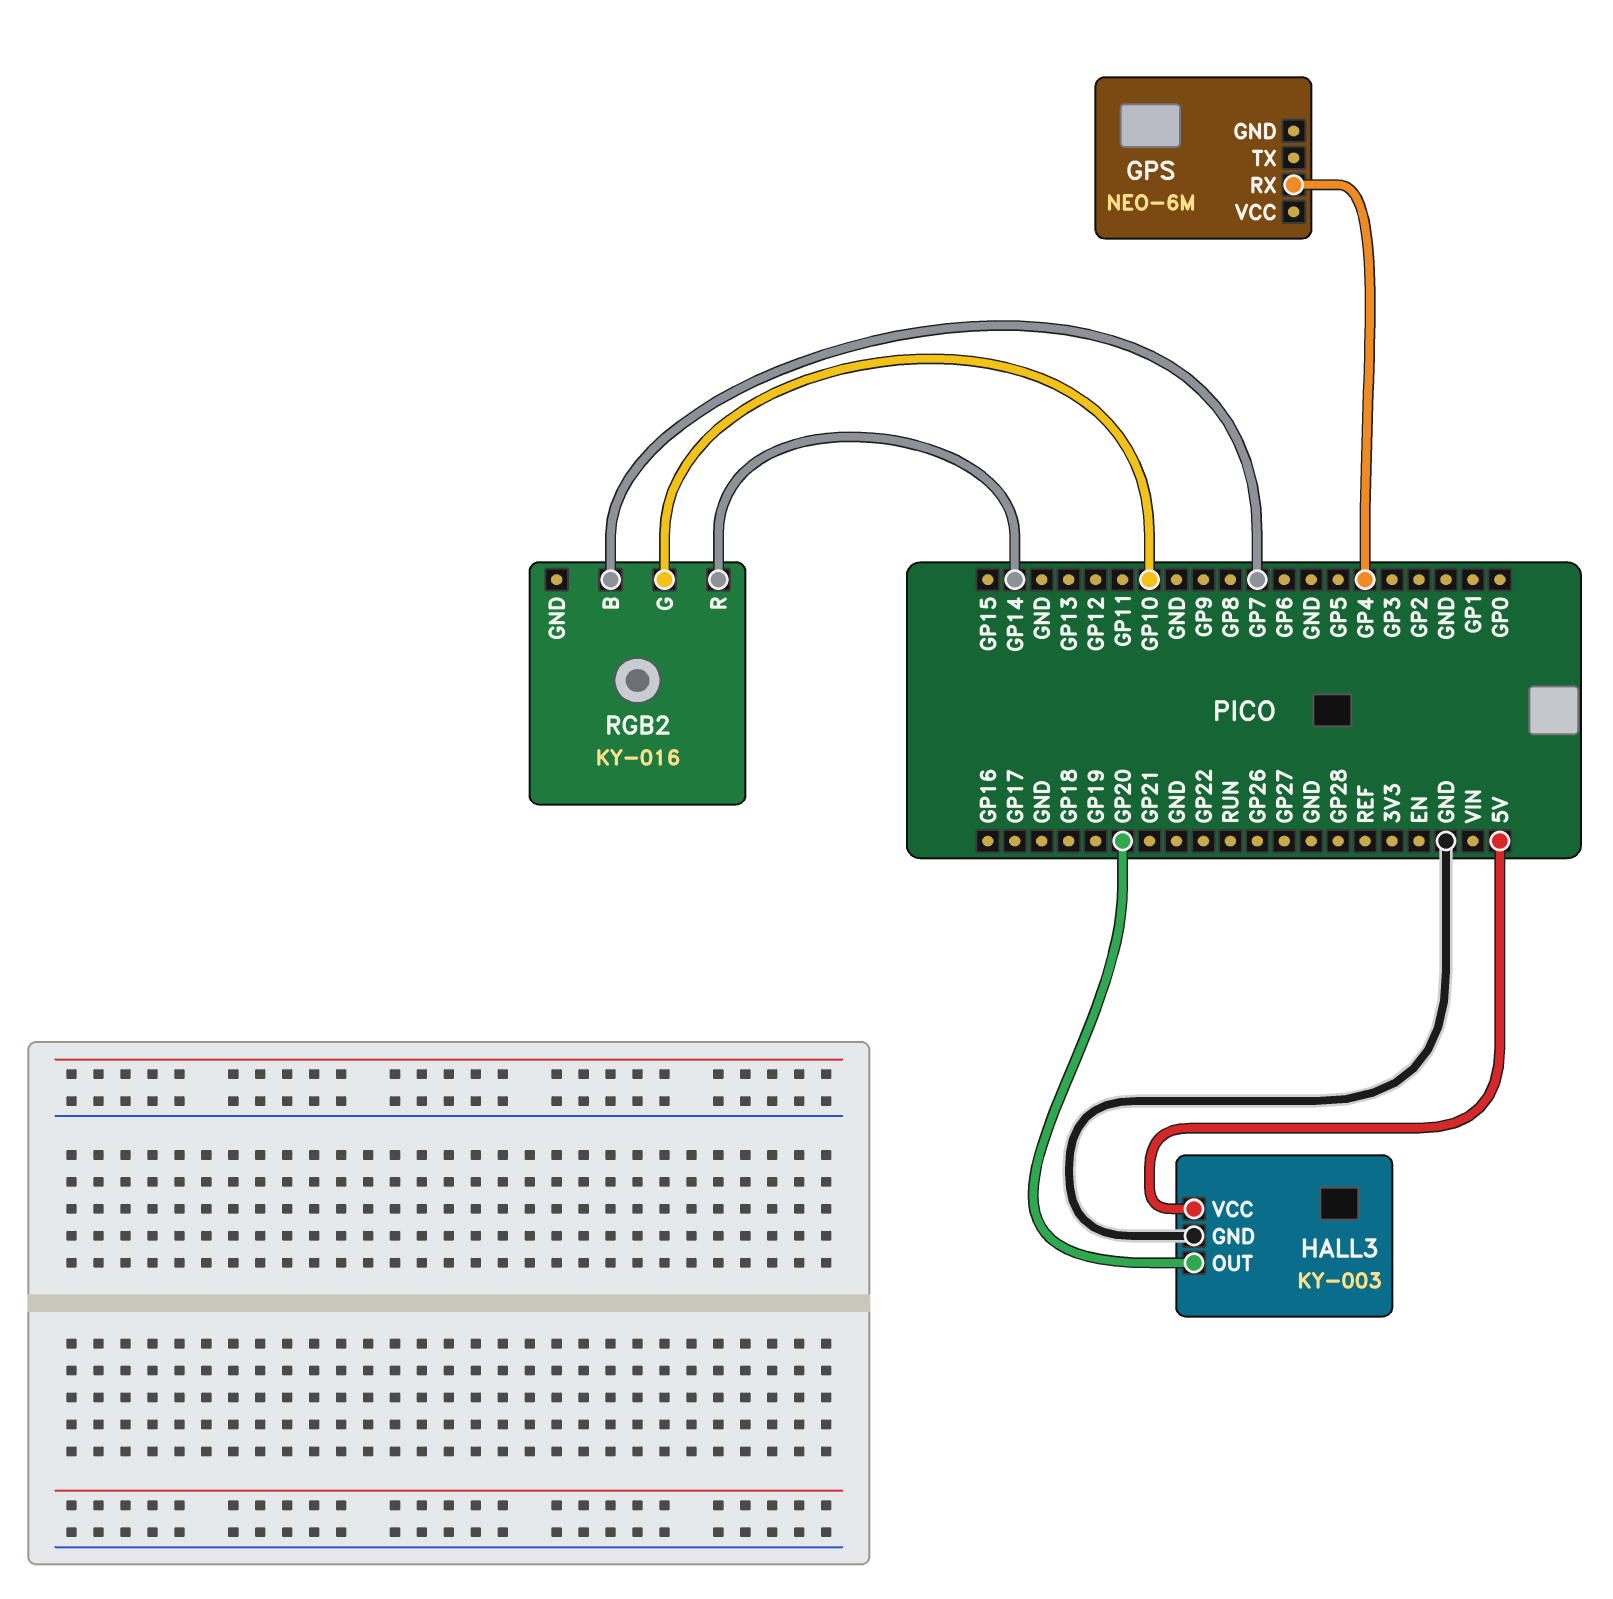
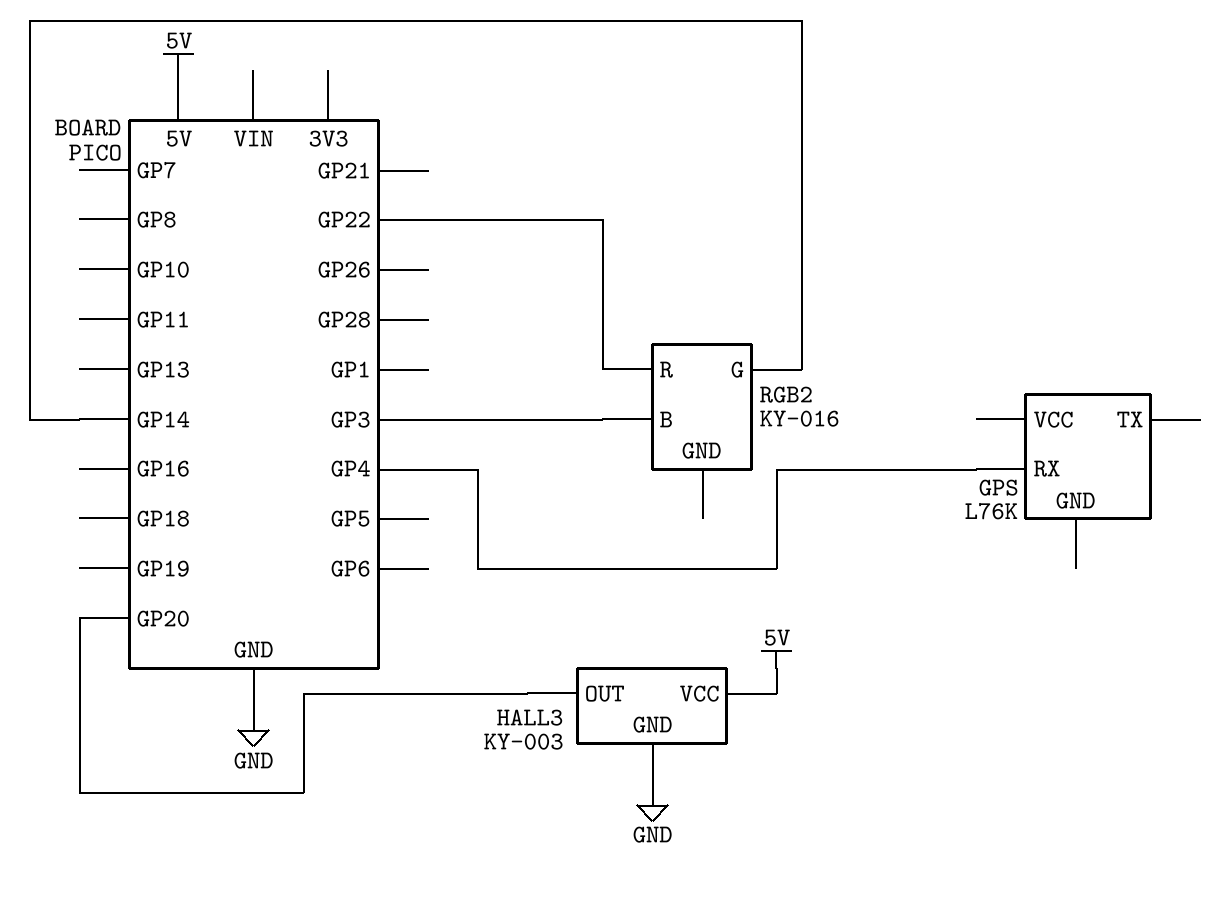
GPS: NEO-6M -> L76K
RGB2 pin B: GP7 -> GP3
RGB2 pin G: GP10 -> GP14
RGB2 pin R: GP14 -> GP22

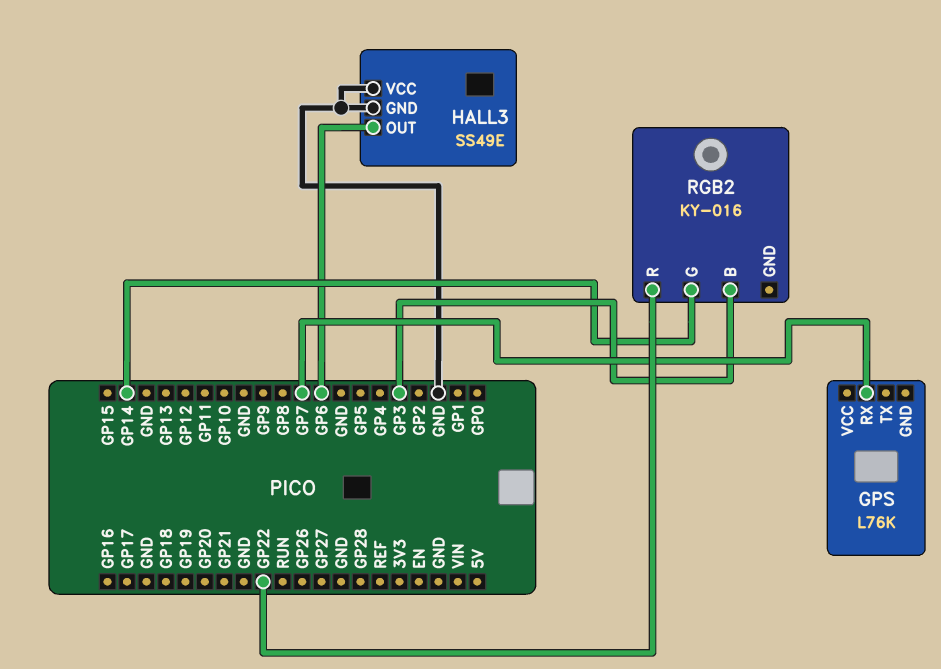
GPS pin RX: GP4 -> GP7
HALL3: KY-003 -> SS49E
HALL3 pin OUT: GP20 -> GP6
HALL3 pin VCC: 5V -> GND

